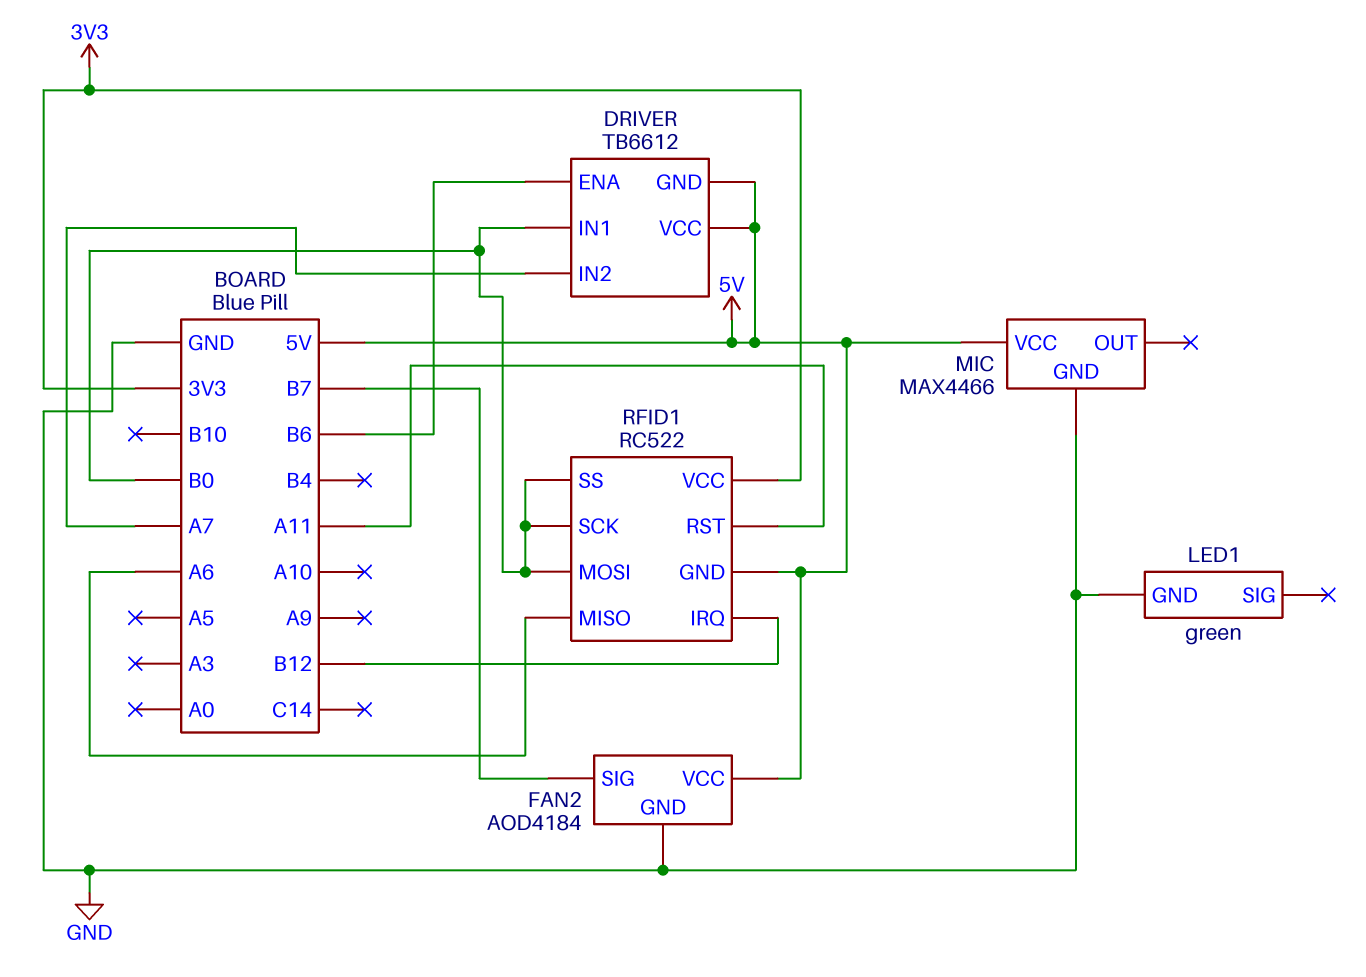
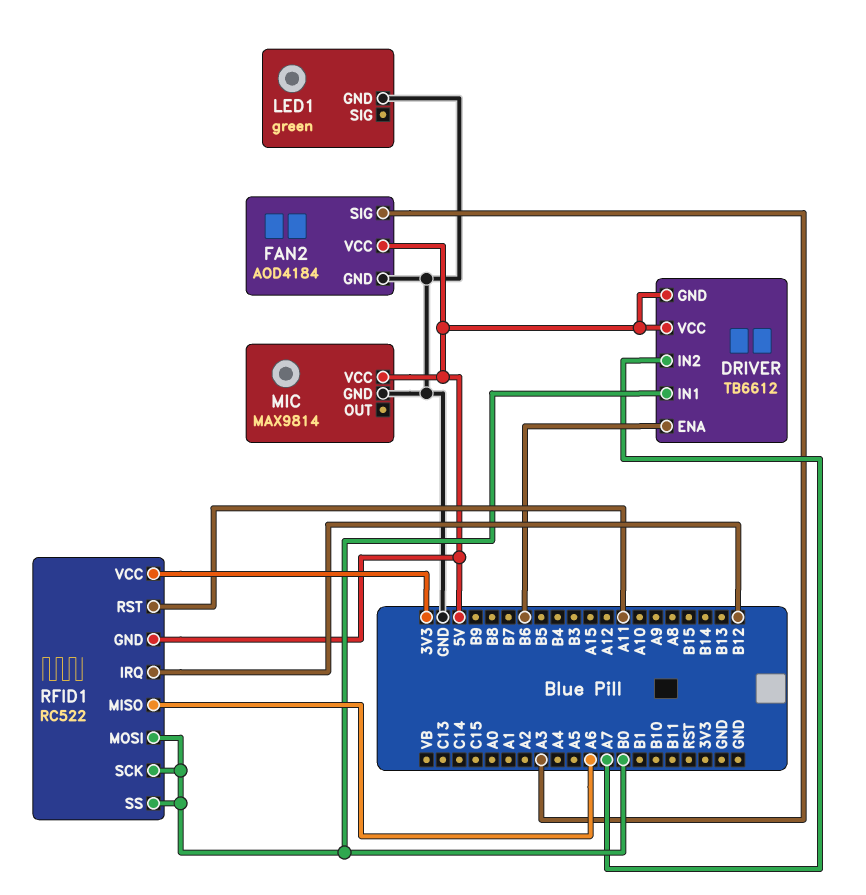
FAN2 pin SIG: B7 -> A3
MIC: MAX4466 -> MAX9814

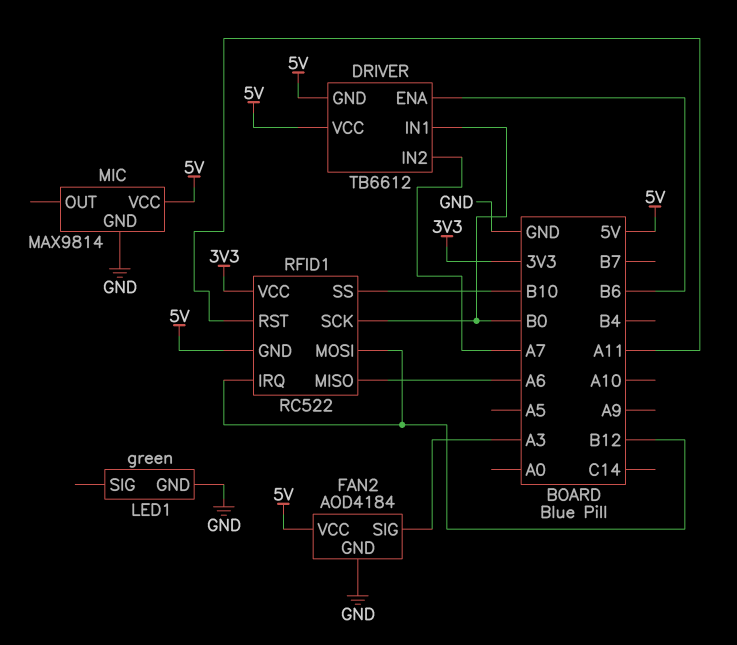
RFID1 pin MOSI: B0 -> B12
RFID1 pin SS: B0 -> B10

